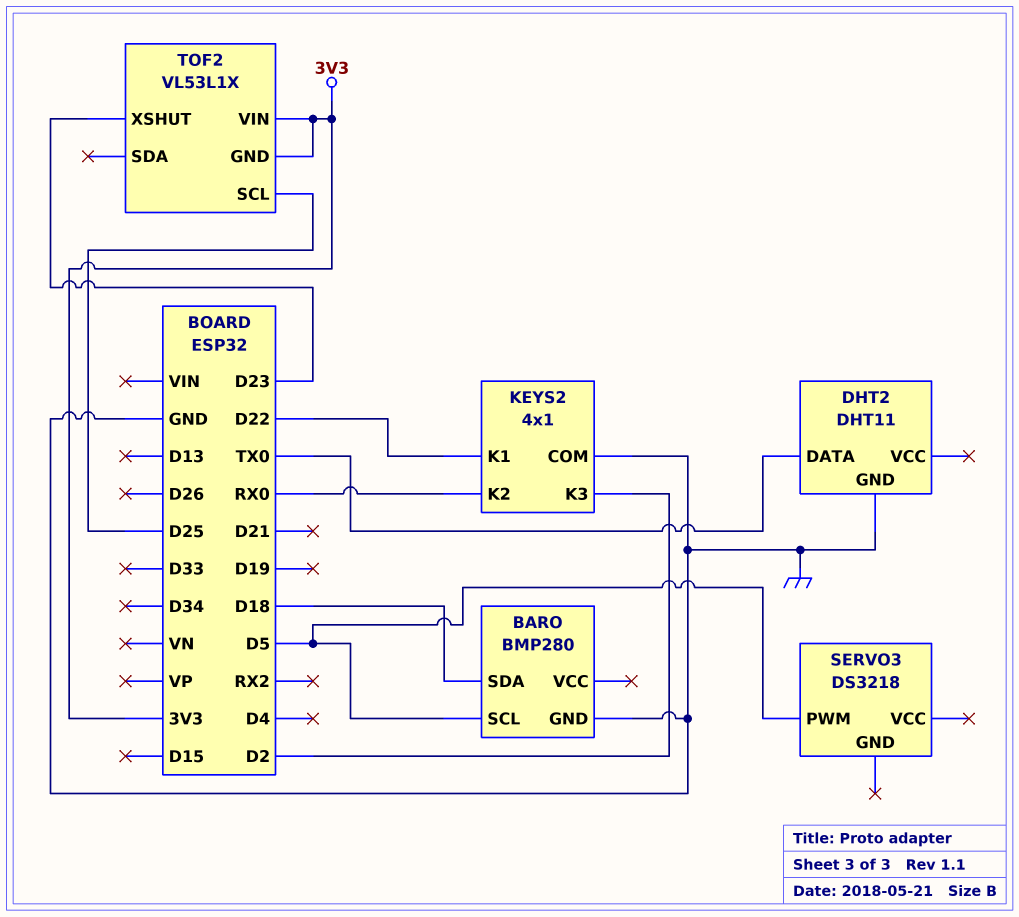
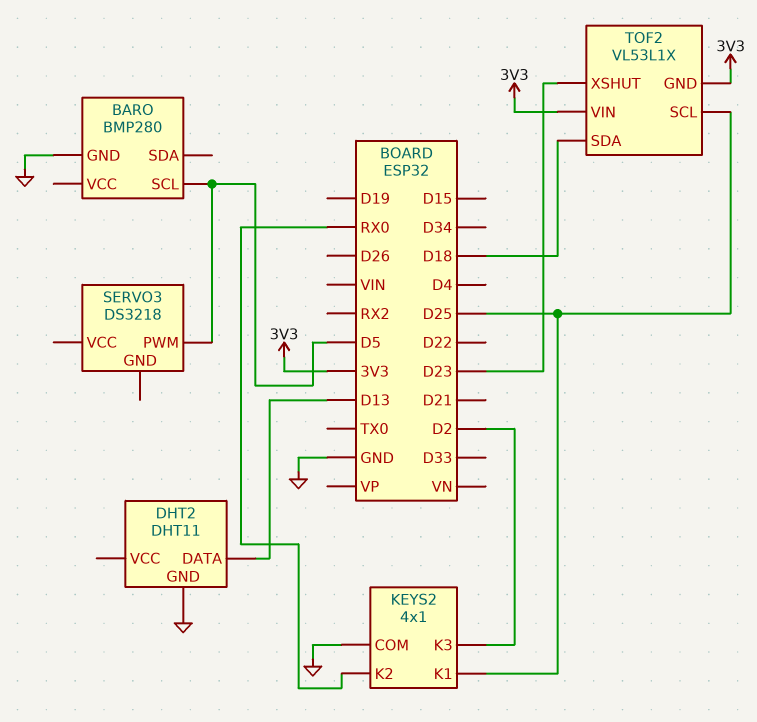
BARO pin SDA: D18 -> none
DHT2 pin DATA: TX0 -> D13
KEYS2 pin K1: D22 -> D25
TOF2 pin SDA: none -> D18

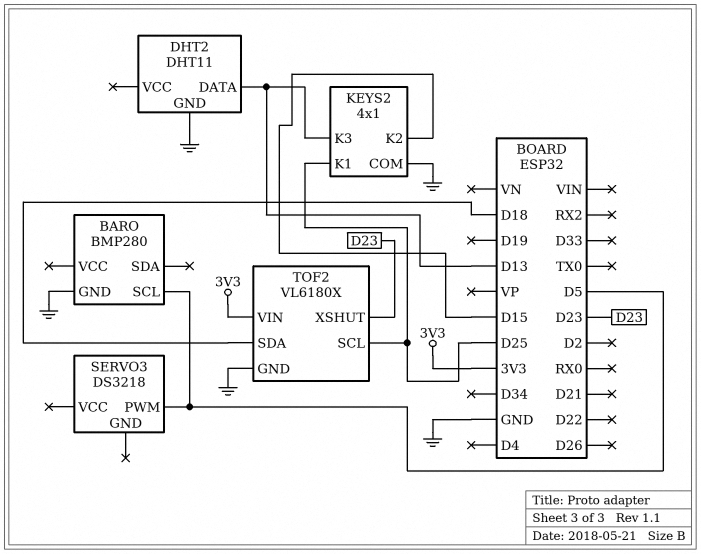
KEYS2 pin K2: RX0 -> D15
KEYS2 pin K3: D2 -> D13
TOF2: VL53L1X -> VL6180X
TOF2 pin GND: 3V3 -> GND

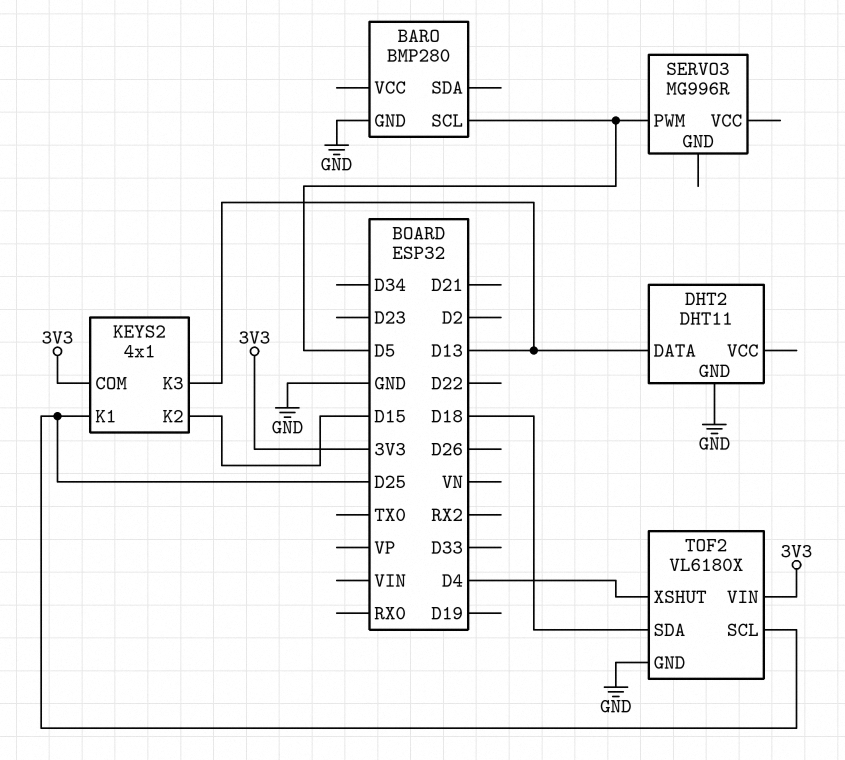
KEYS2 pin COM: GND -> 3V3
SERVO3: DS3218 -> MG996R
TOF2 pin XSHUT: D23 -> D4

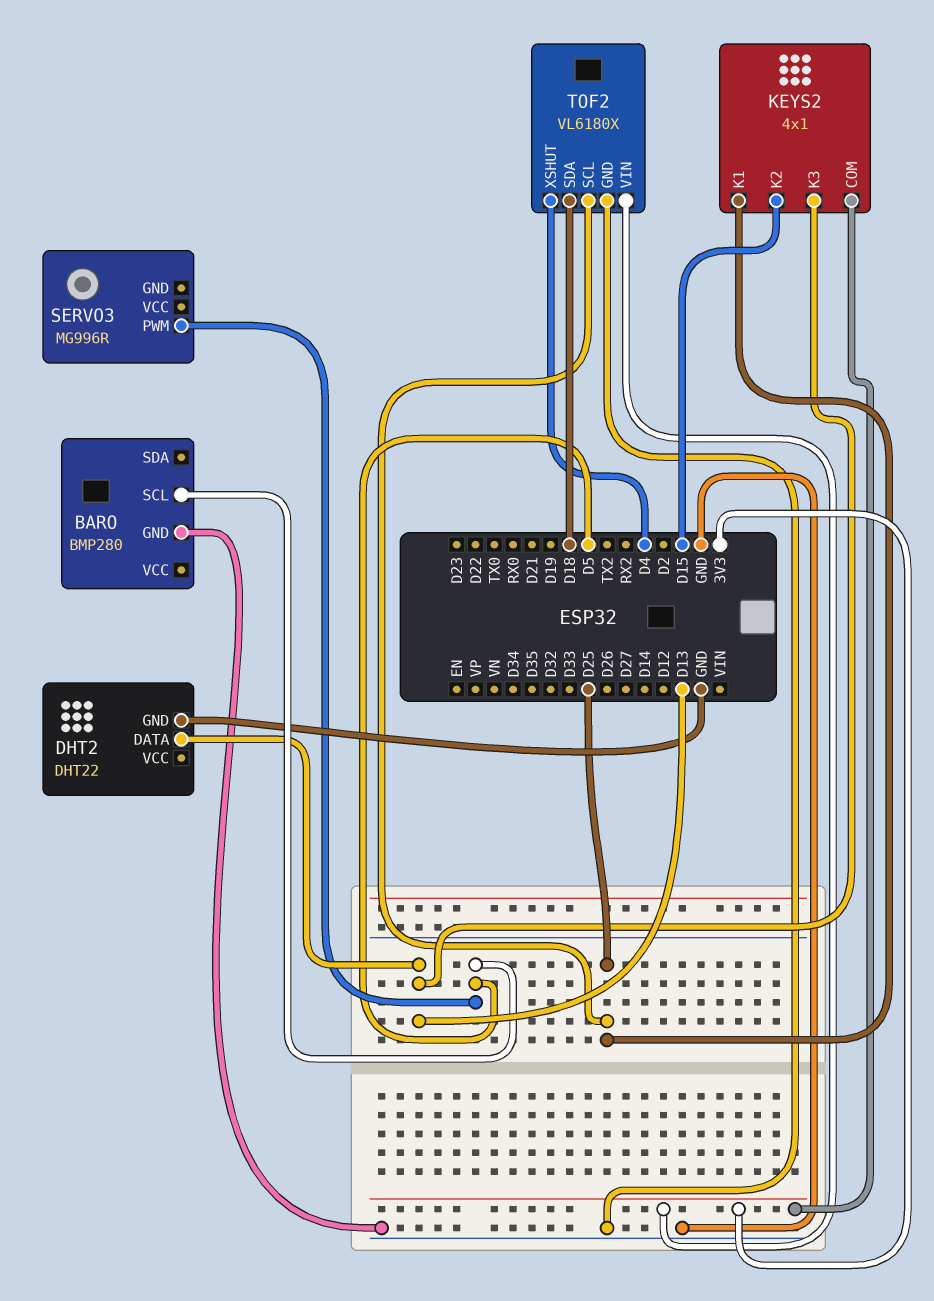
DHT2: DHT11 -> DHT22

